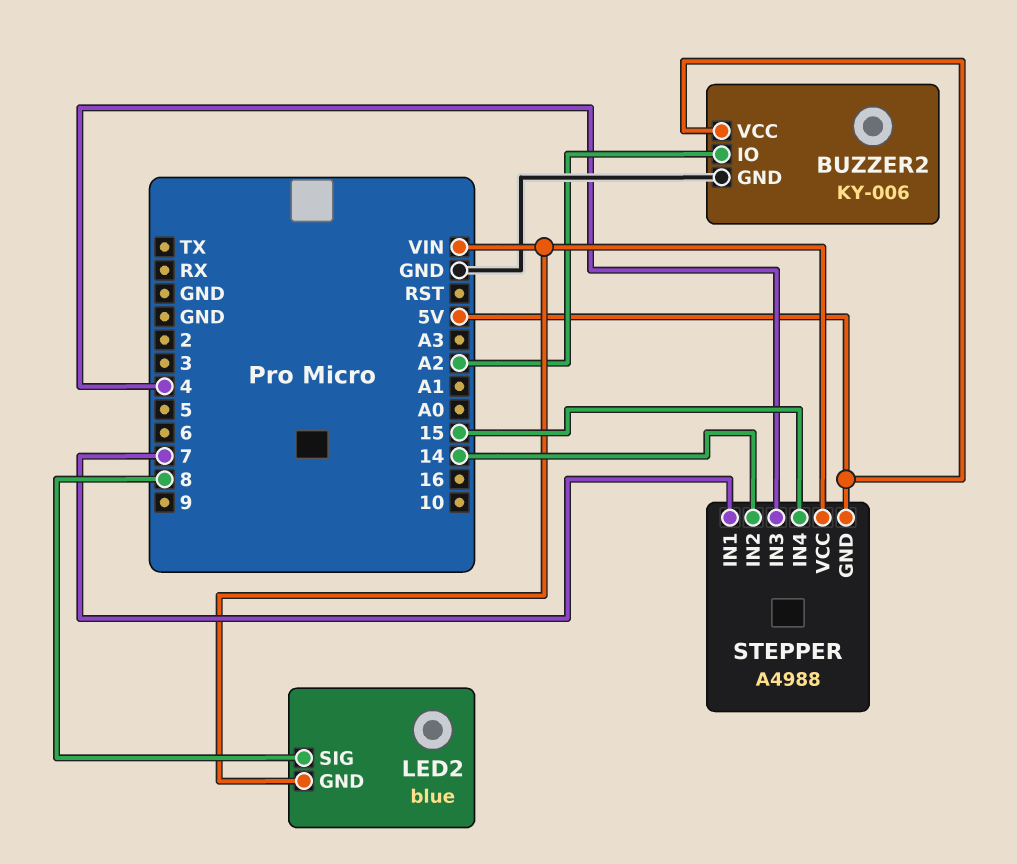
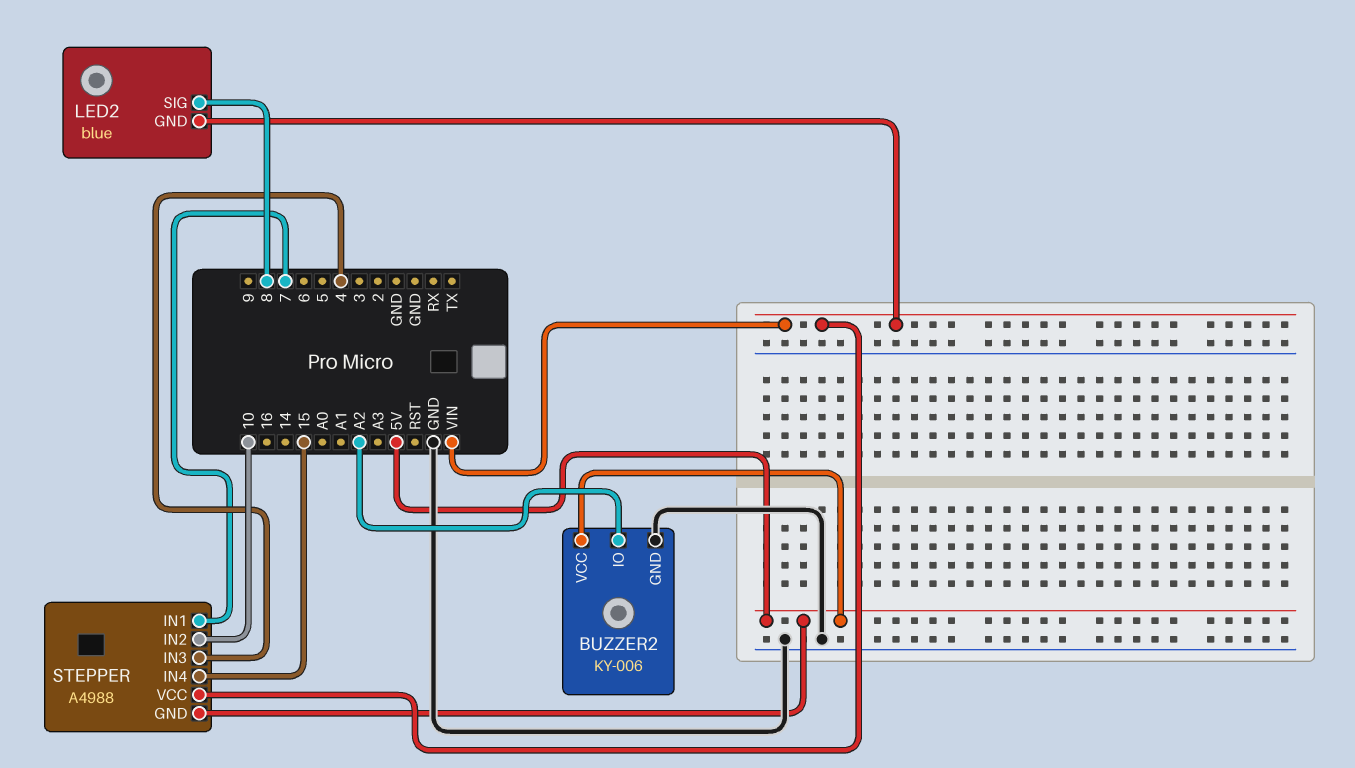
STEPPER pin IN2: 14 -> 10

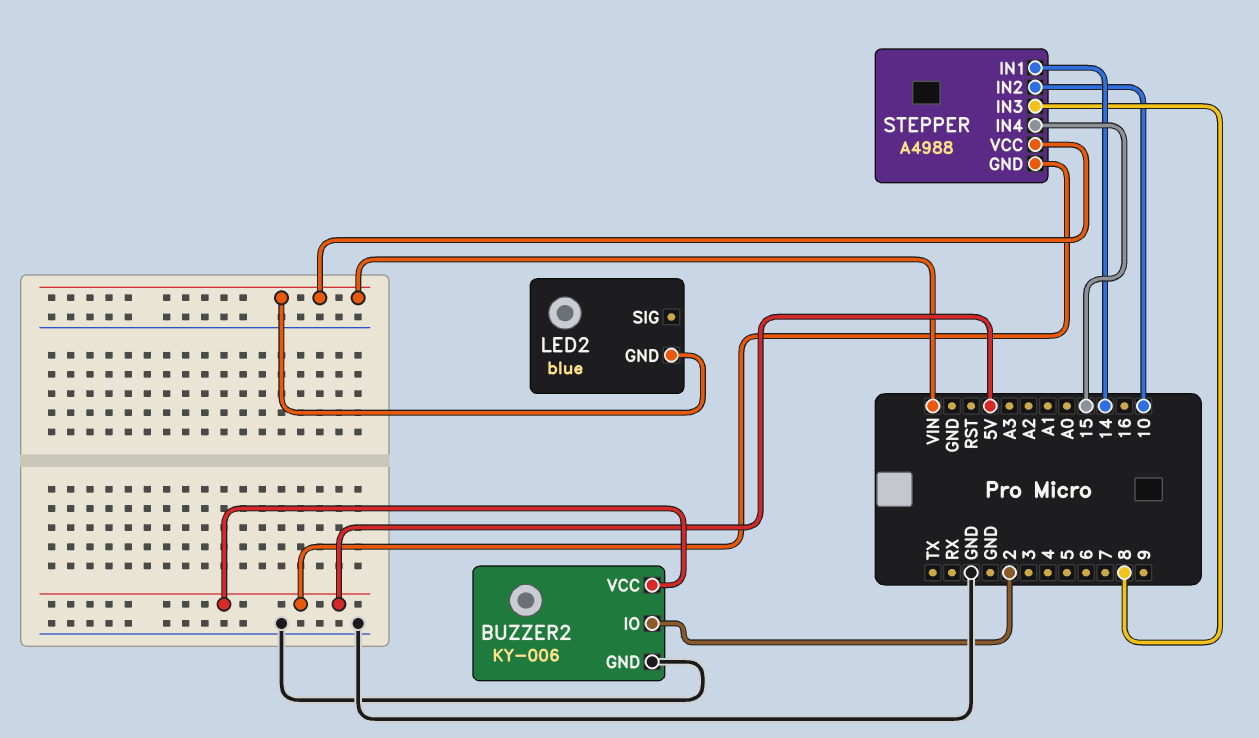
BUZZER2 pin IO: A2 -> 2
LED2 pin SIG: 8 -> none
STEPPER pin IN1: 7 -> 14
STEPPER pin IN3: 4 -> 8

